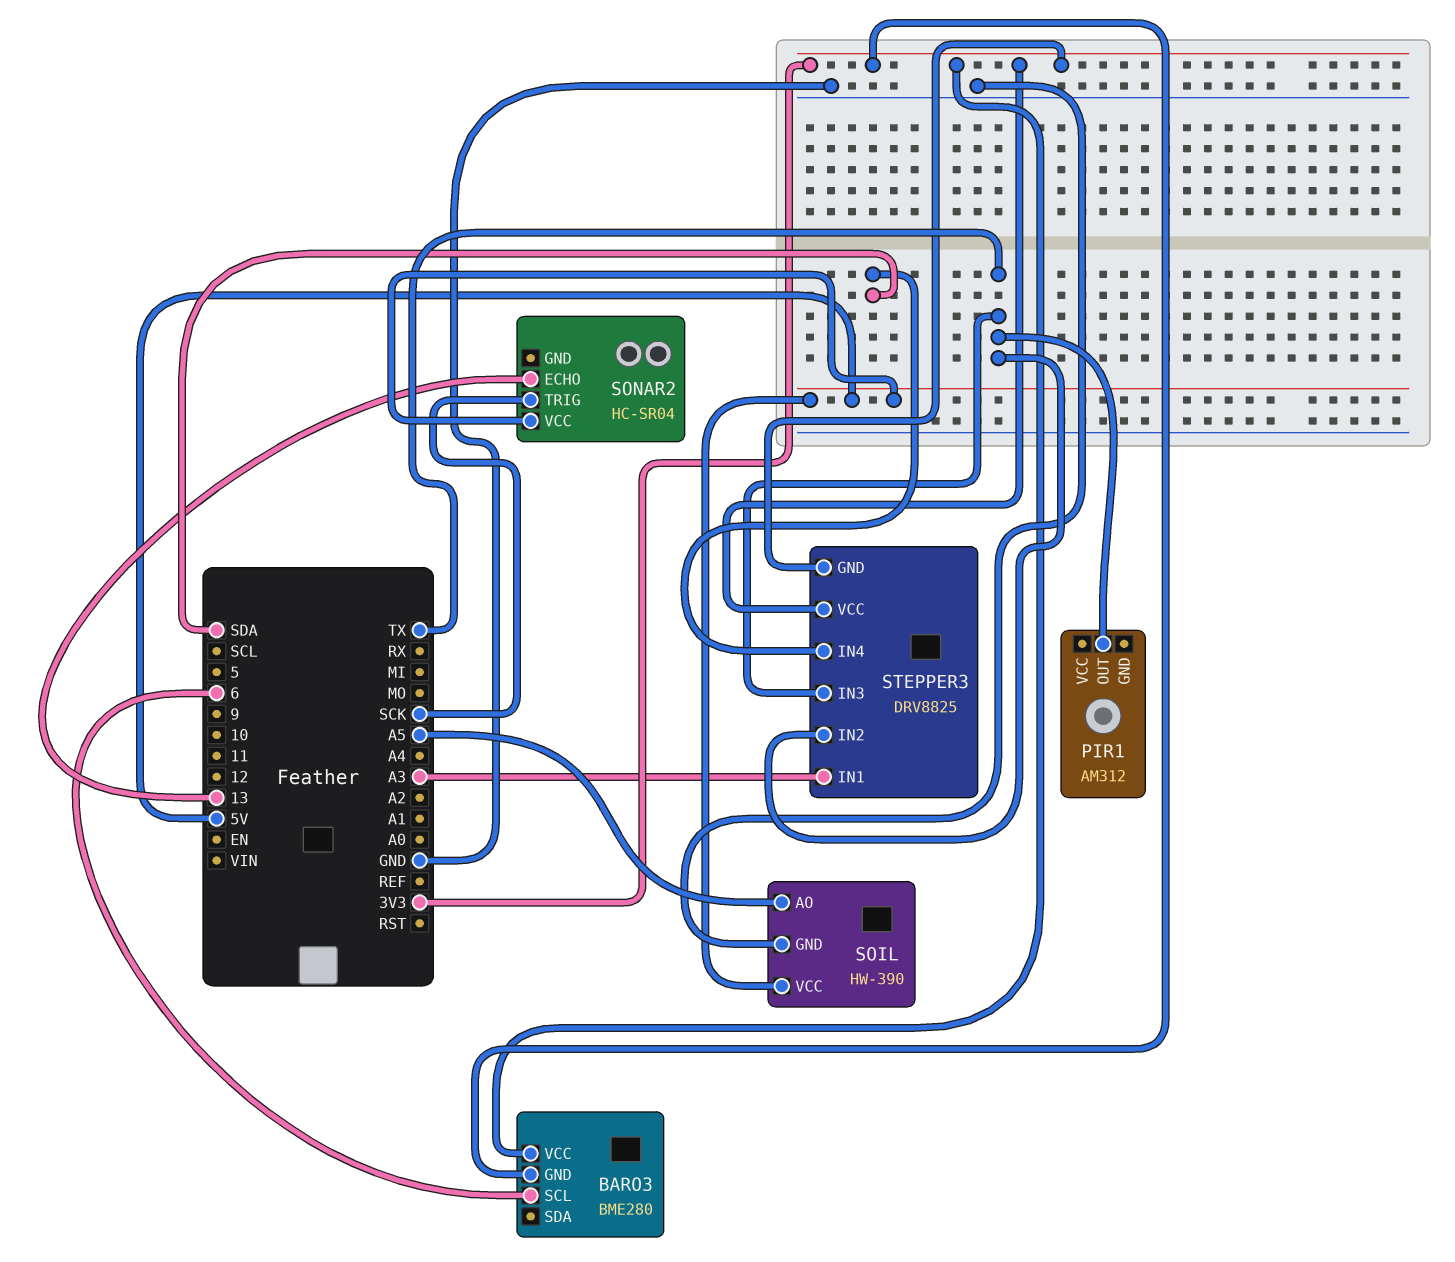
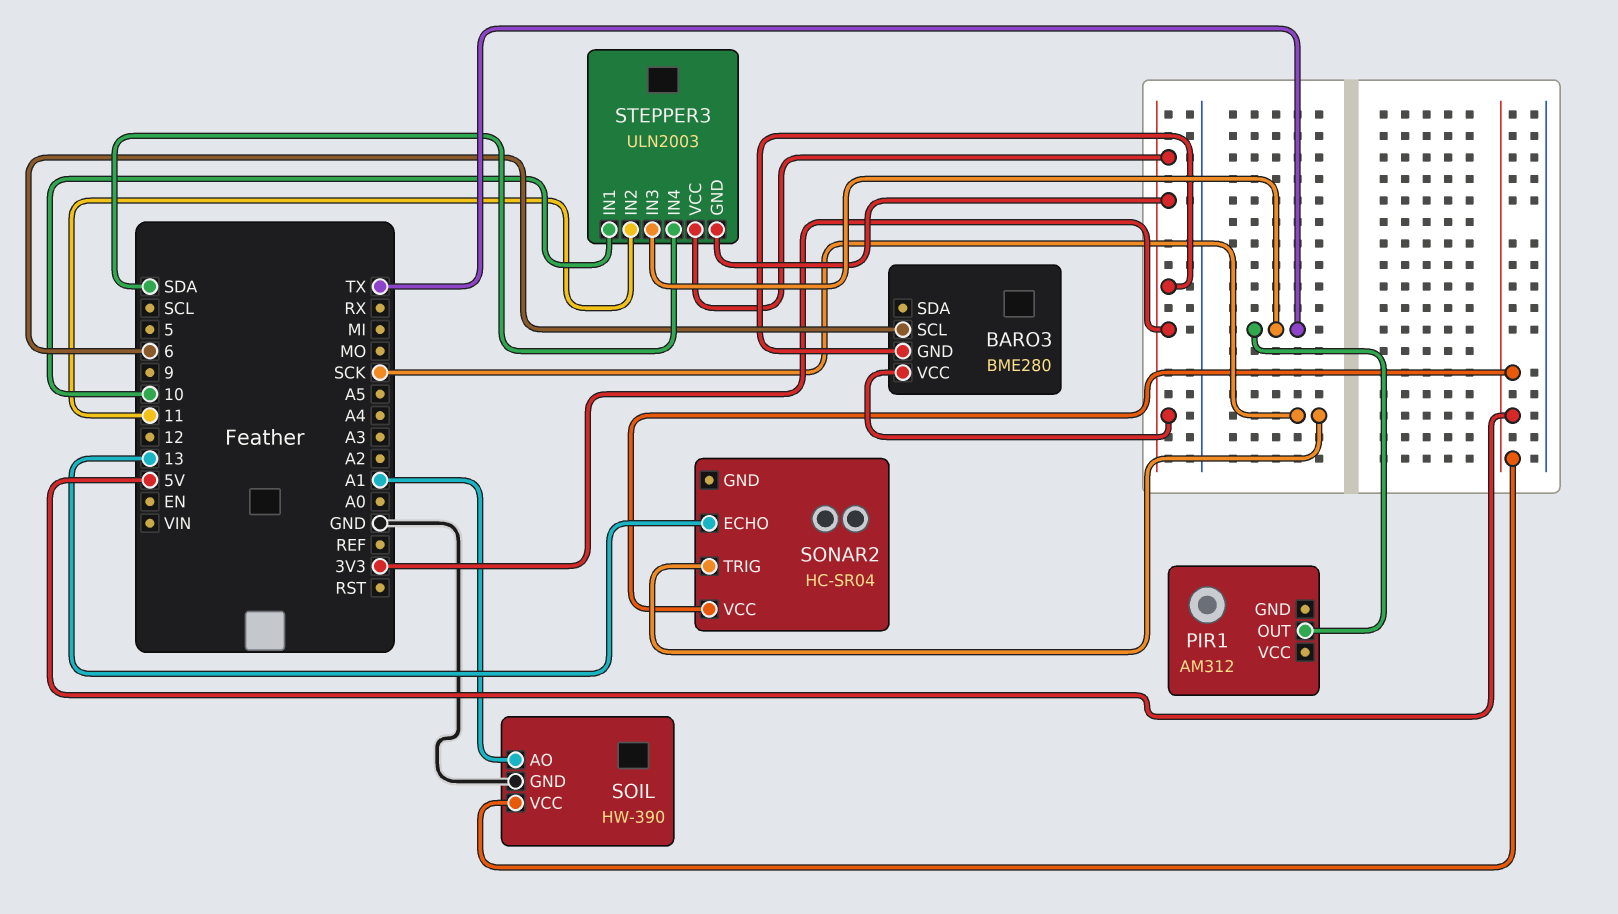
SOIL pin AO: A5 -> A1
STEPPER3: DRV8825 -> ULN2003
STEPPER3 pin IN1: A3 -> 10
STEPPER3 pin IN2: TX -> 11

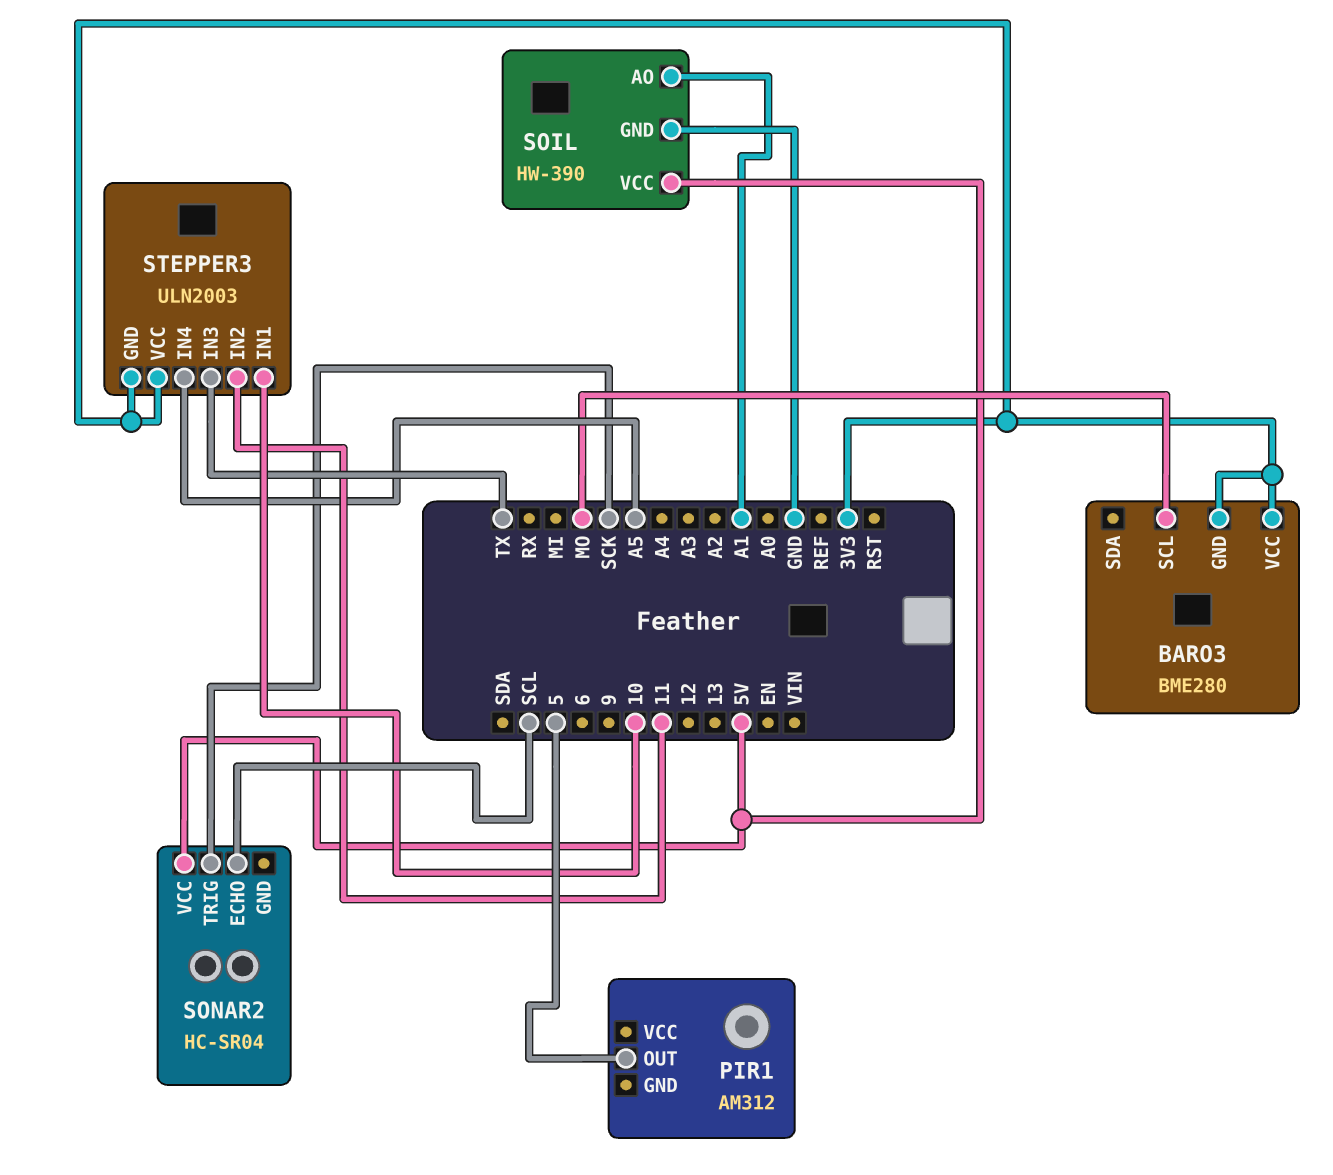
BARO3 pin SCL: 6 -> MO
PIR1 pin OUT: TX -> 5
SONAR2 pin ECHO: 13 -> SCL
STEPPER3 pin IN4: SDA -> A5

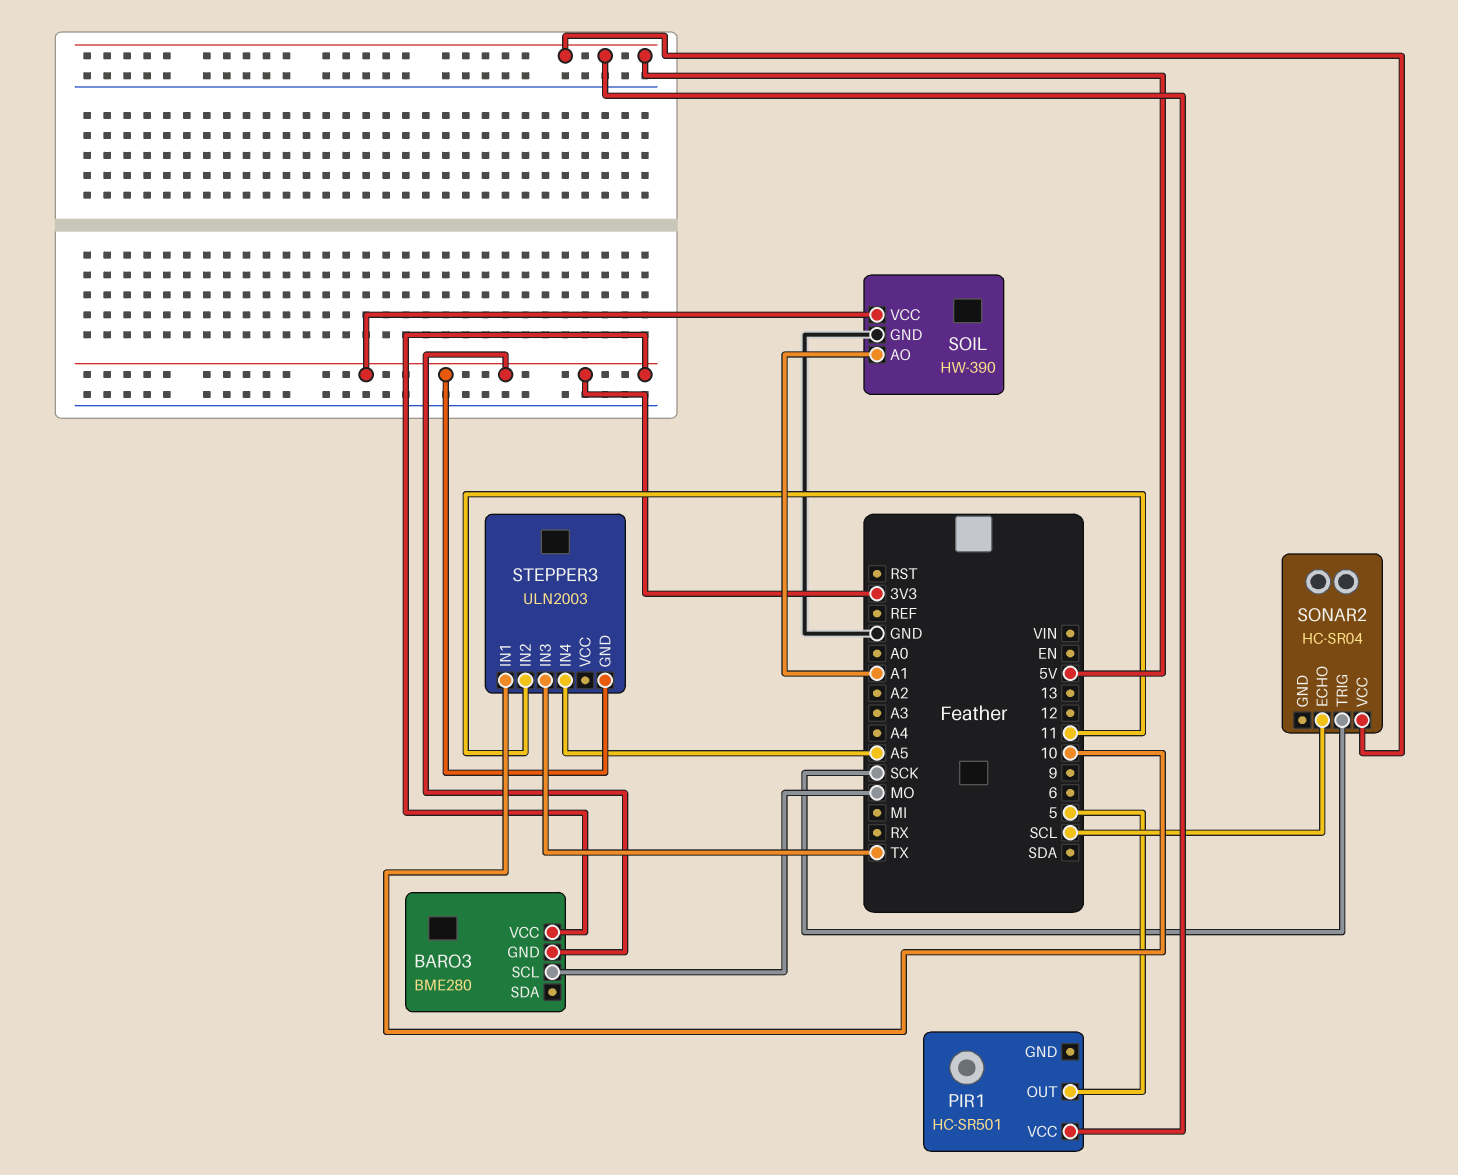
PIR1: AM312 -> HC-SR501
PIR1 pin VCC: none -> 5V
SOIL pin VCC: 5V -> 3V3
STEPPER3 pin VCC: 3V3 -> none

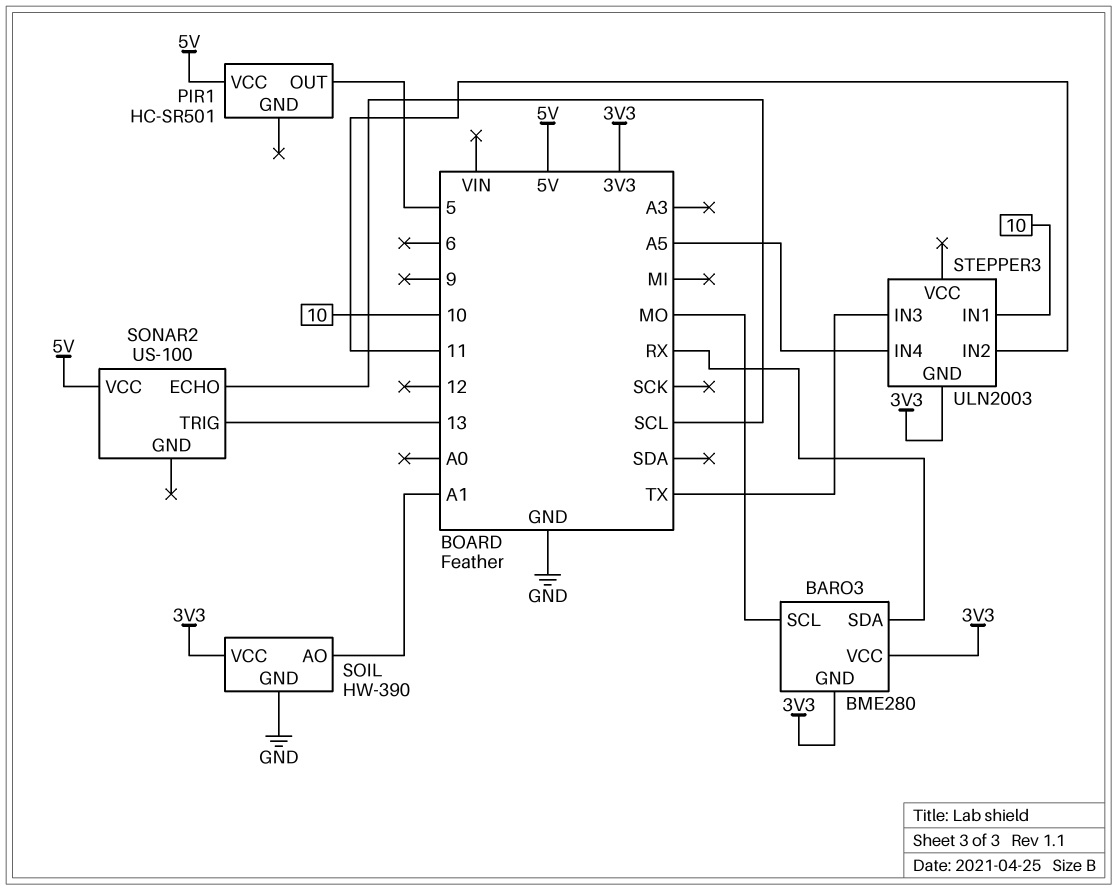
BARO3 pin SDA: none -> RX
SONAR2: HC-SR04 -> US-100
SONAR2 pin TRIG: SCK -> 13

